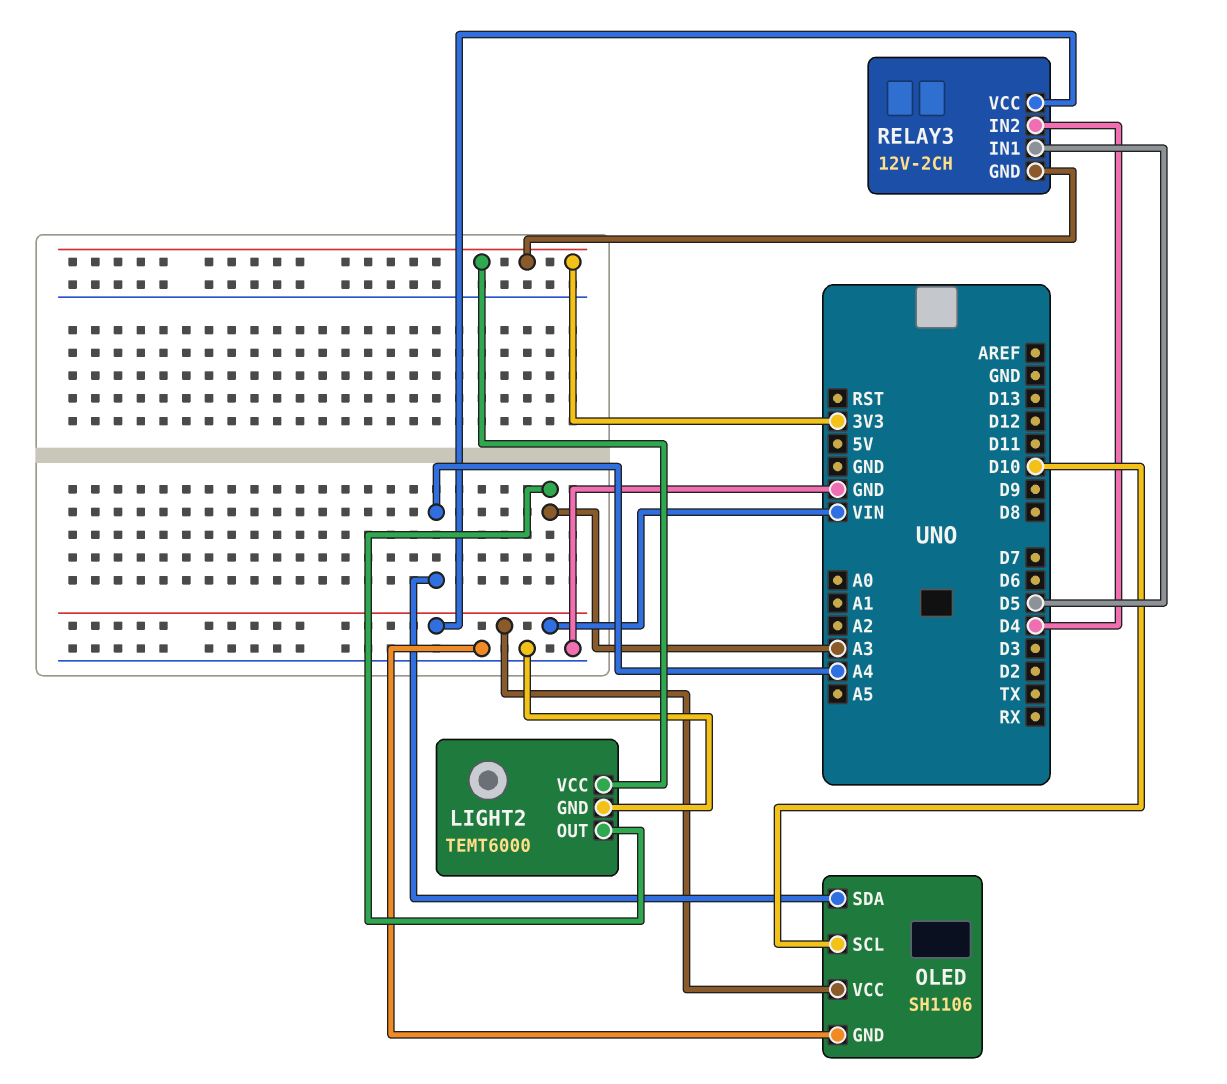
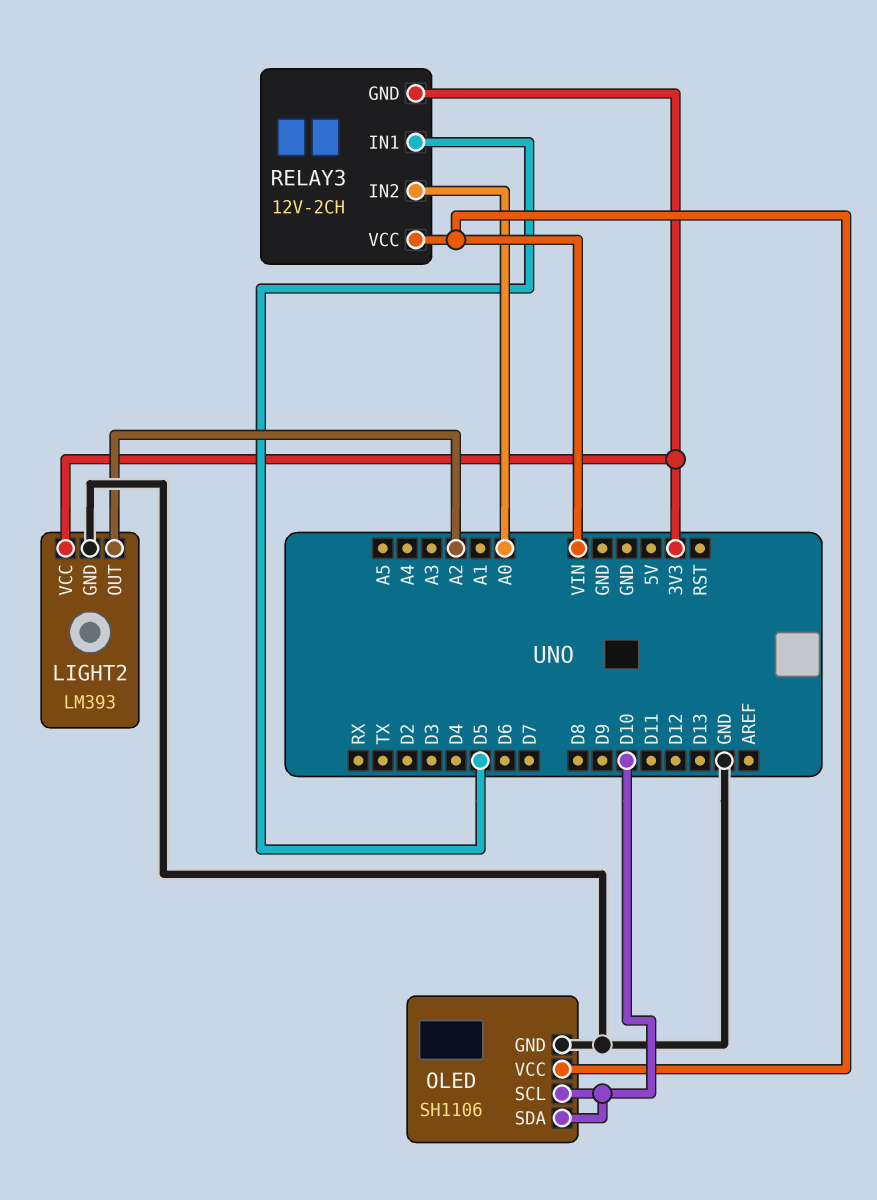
LIGHT2: TEMT6000 -> LM393
LIGHT2 pin OUT: A3 -> A2
OLED pin SDA: A4 -> D10
RELAY3 pin IN2: D4 -> A0

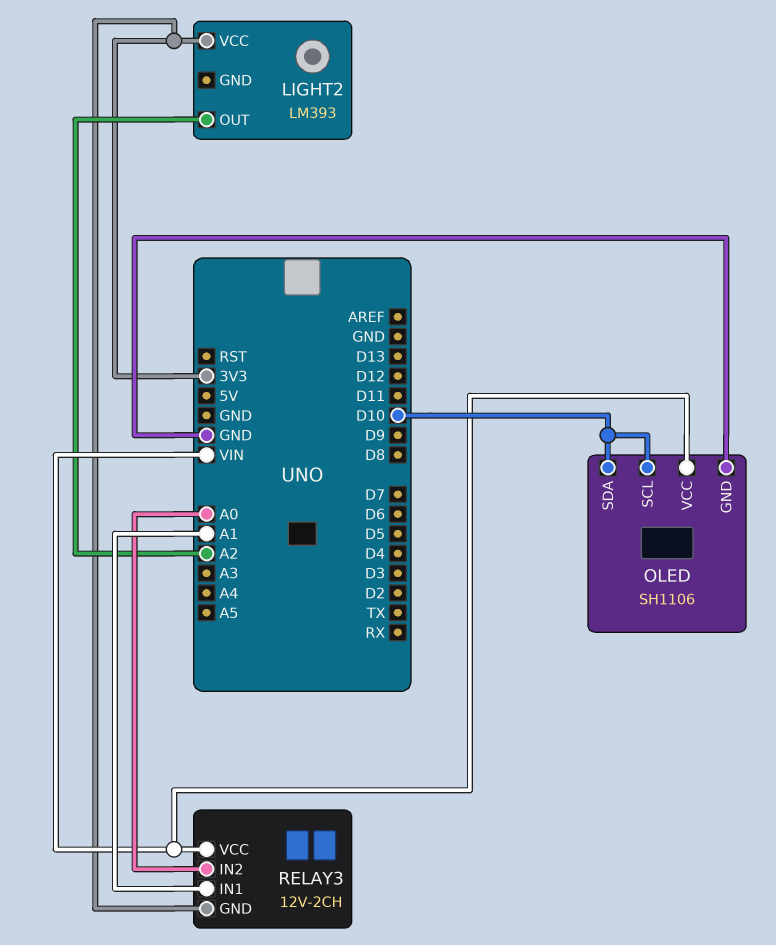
LIGHT2 pin GND: GND -> none
RELAY3 pin IN1: D5 -> A1

